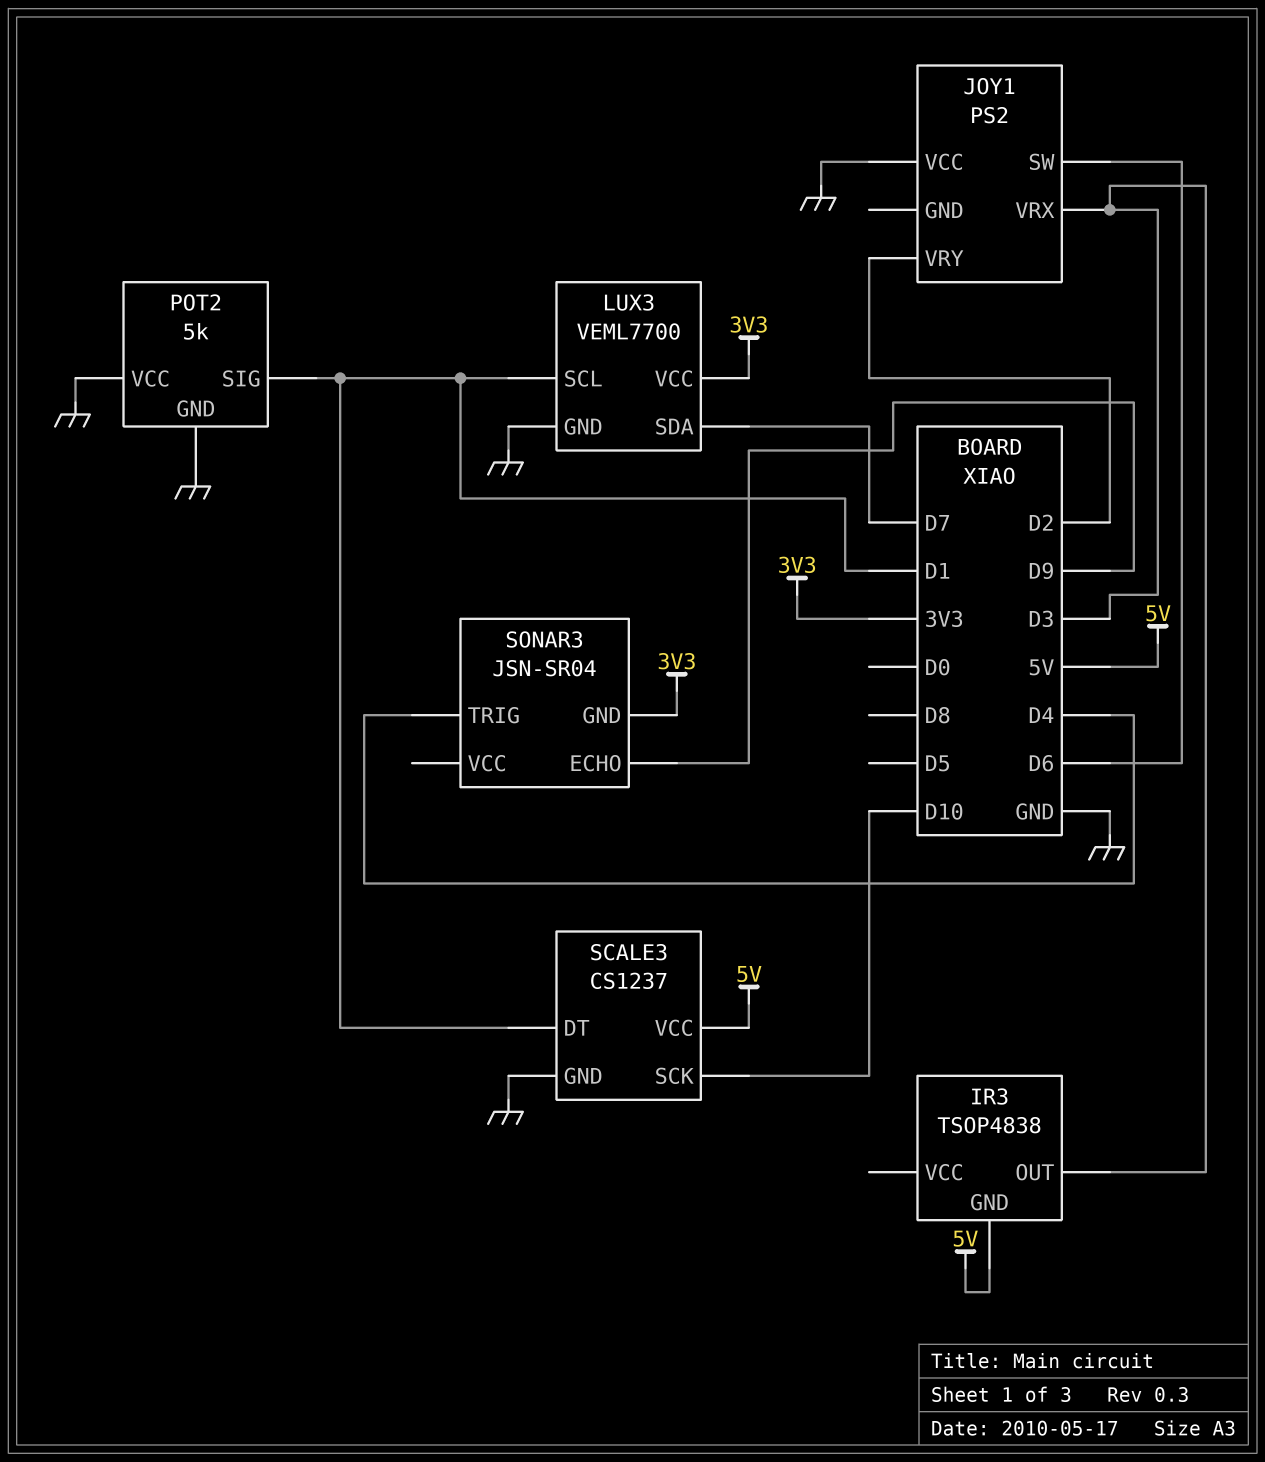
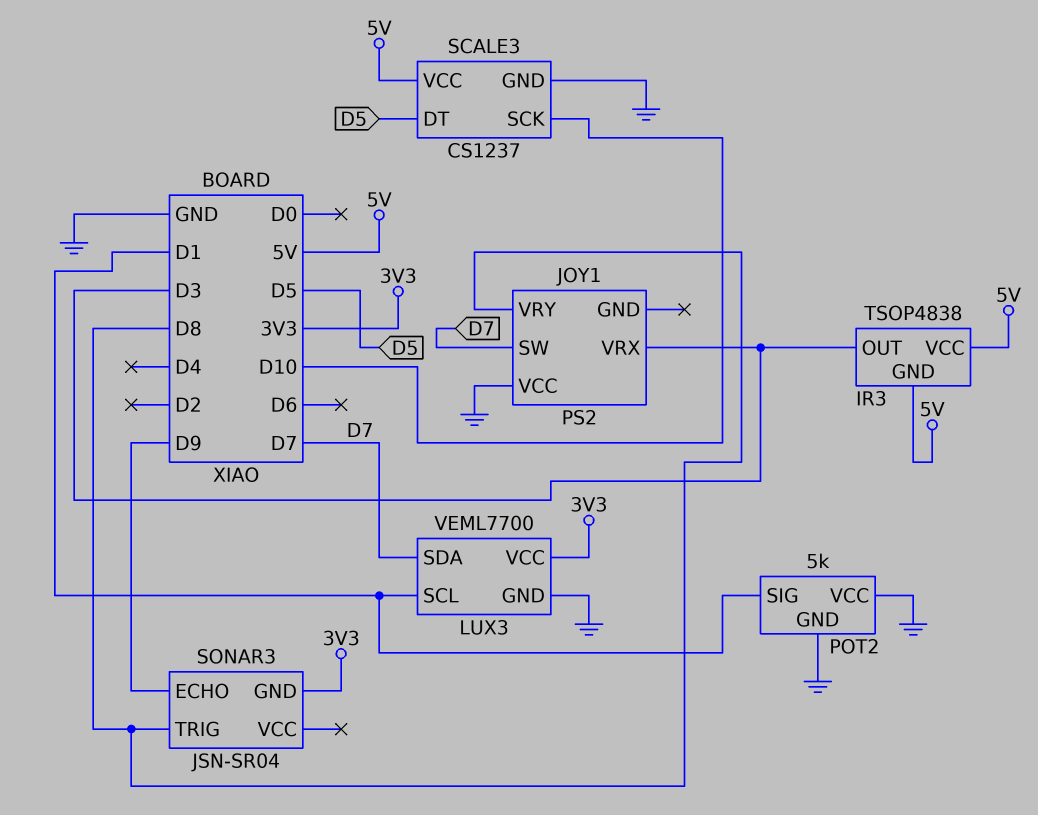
IR3 pin VCC: none -> 5V
JOY1 pin SW: D6 -> D7
JOY1 pin VRY: D2 -> D8
SCALE3 pin DT: D1 -> D5
SONAR3 pin TRIG: D4 -> D8

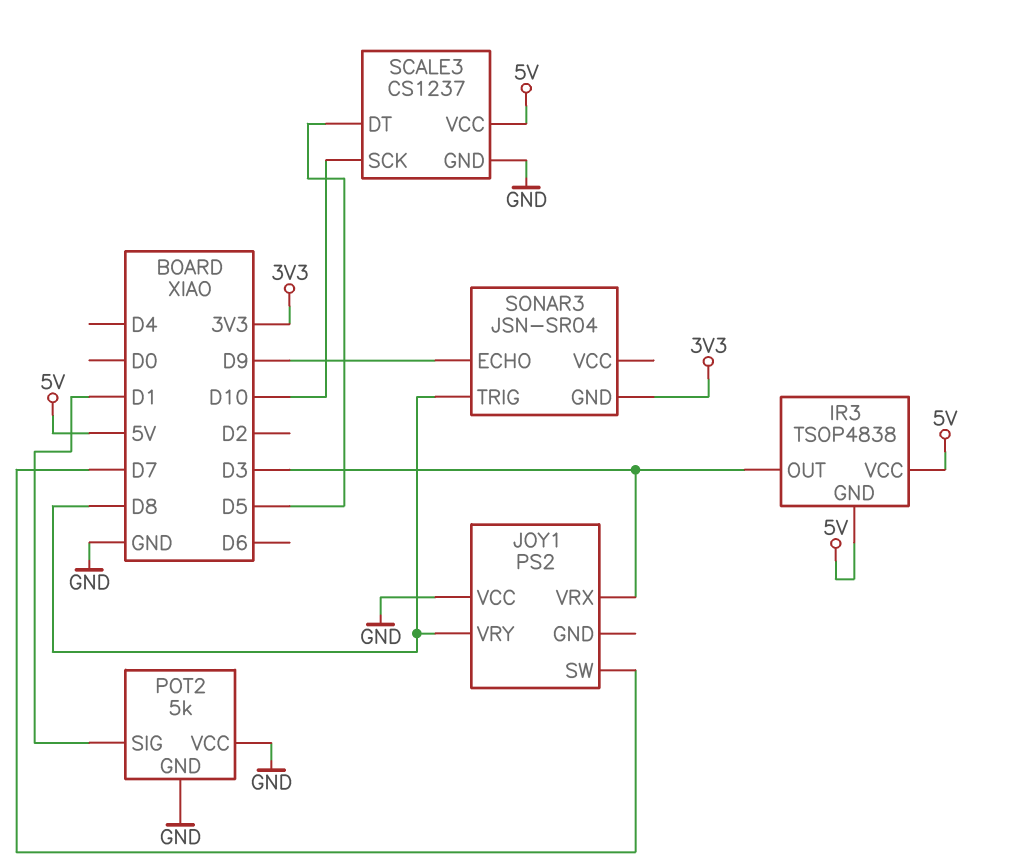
LUX3: VEML7700 -> none
LUX3 pin GND: GND -> none
LUX3 pin SCL: D1 -> none
LUX3 pin SDA: D7 -> none
LUX3 pin VCC: 3V3 -> none

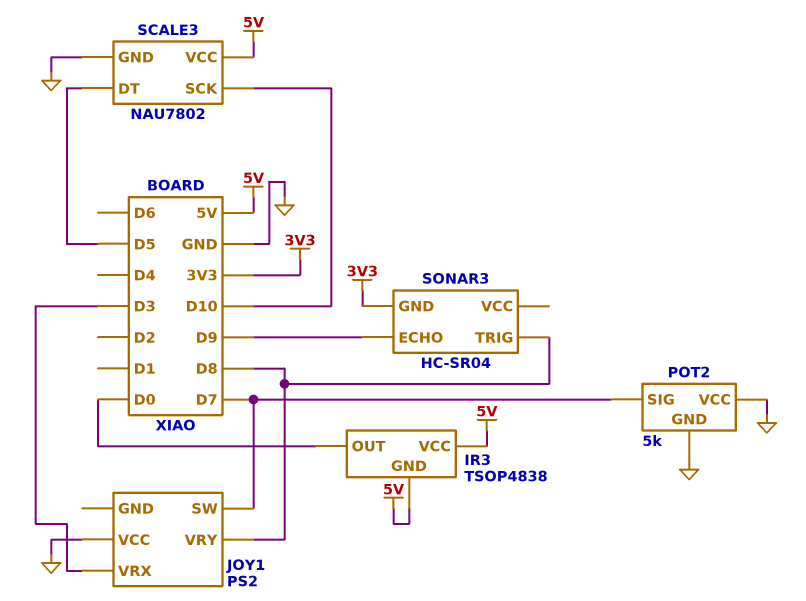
IR3 pin OUT: D3 -> D0
POT2 pin SIG: D1 -> D7
SCALE3: CS1237 -> NAU7802
SONAR3: JSN-SR04 -> HC-SR04

